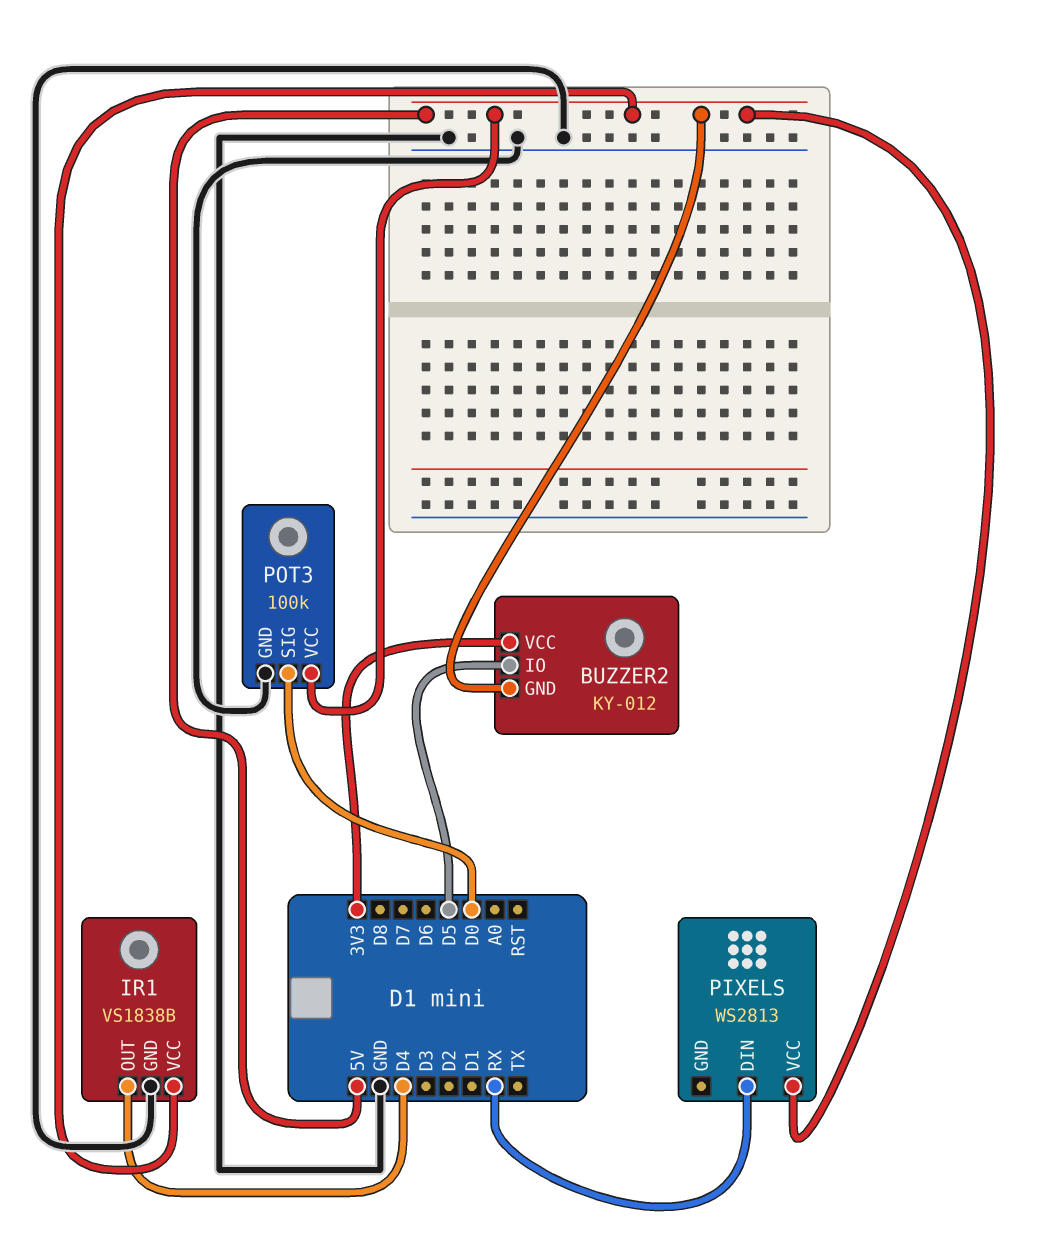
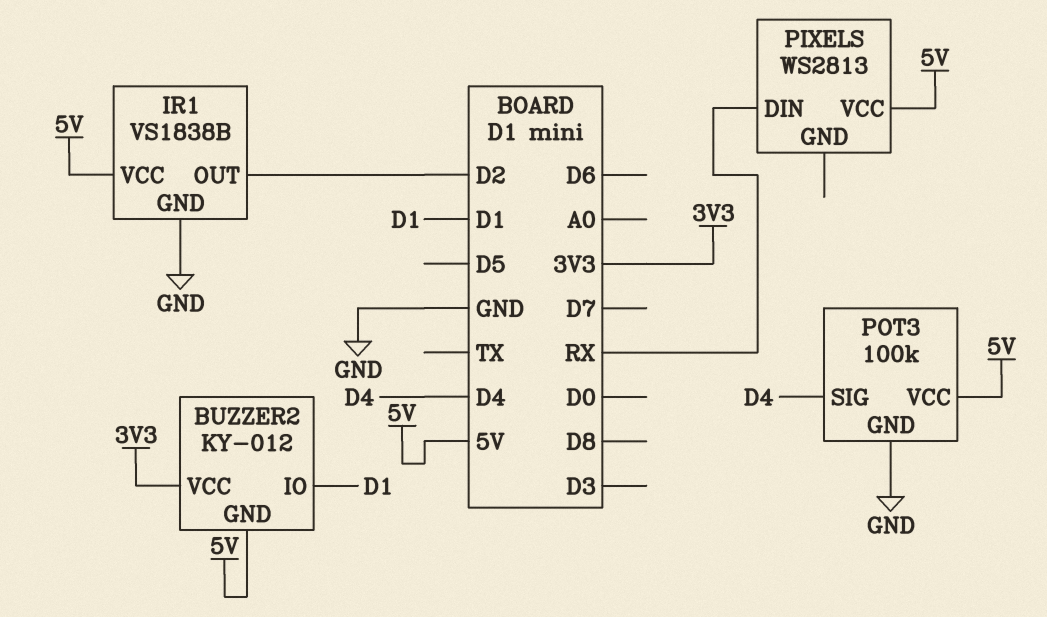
BUZZER2 pin IO: D5 -> D1
IR1 pin OUT: D4 -> D2
POT3 pin SIG: D0 -> D4

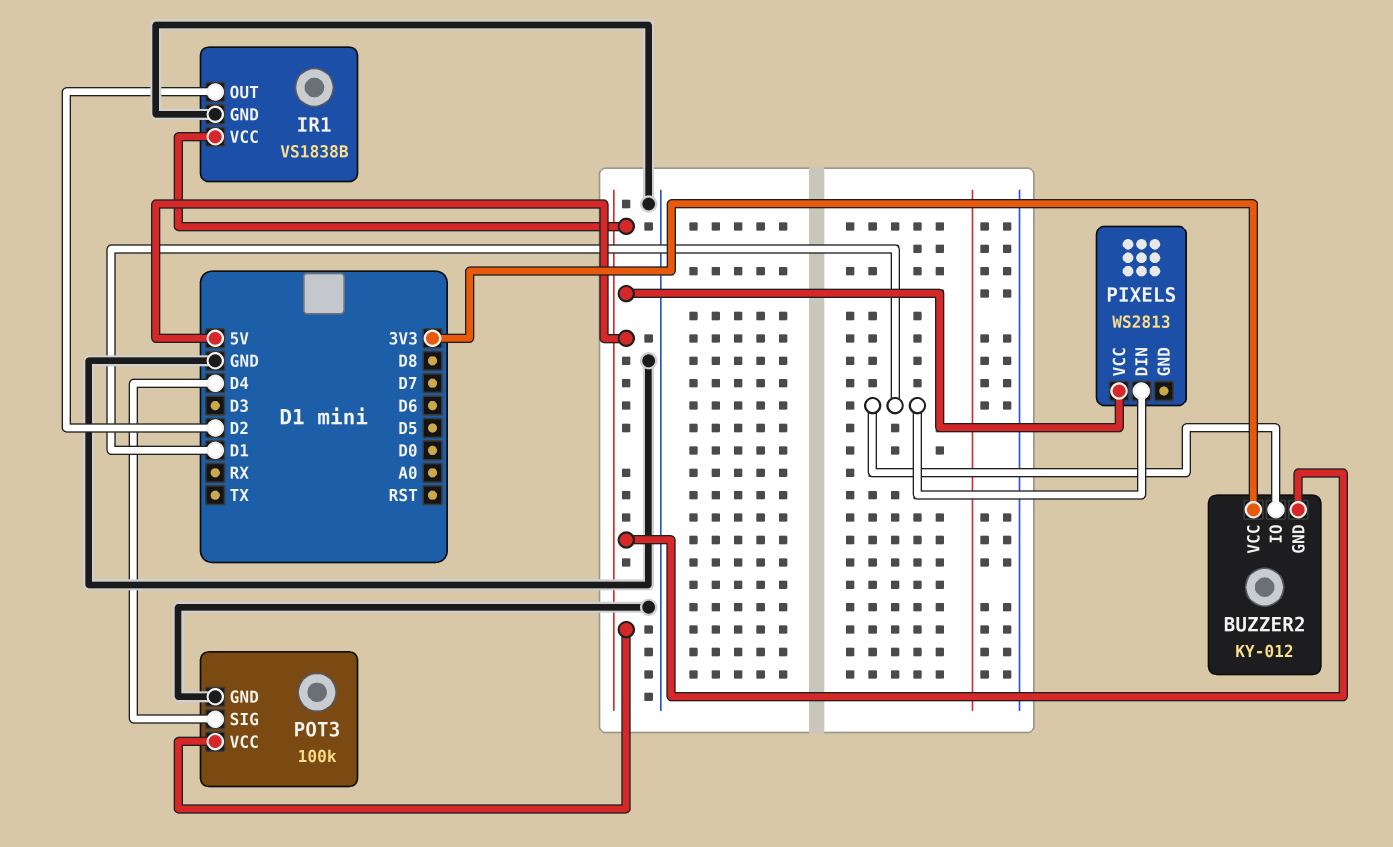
PIXELS pin DIN: RX -> D1

